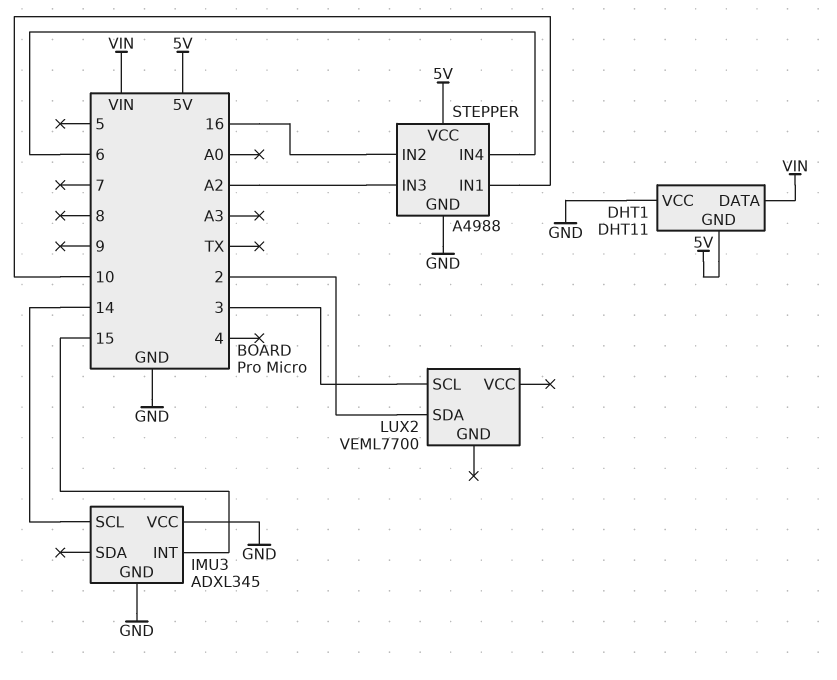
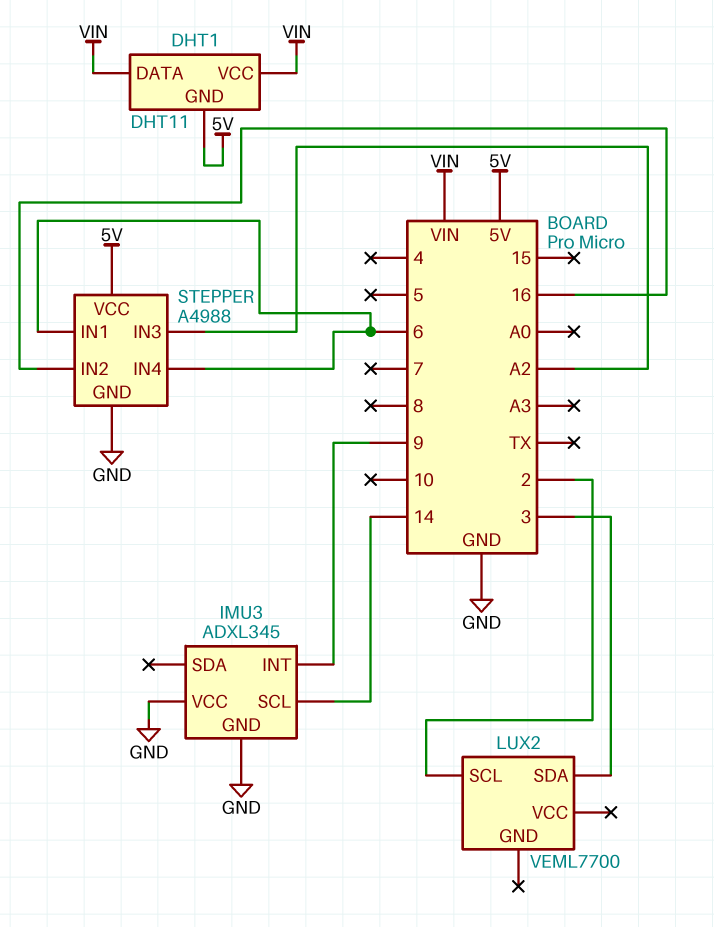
DHT1 pin VCC: GND -> VIN
IMU3 pin INT: 15 -> 9
LUX2 pin SCL: 3 -> 2
LUX2 pin SDA: 2 -> 3
STEPPER pin IN1: 10 -> 6

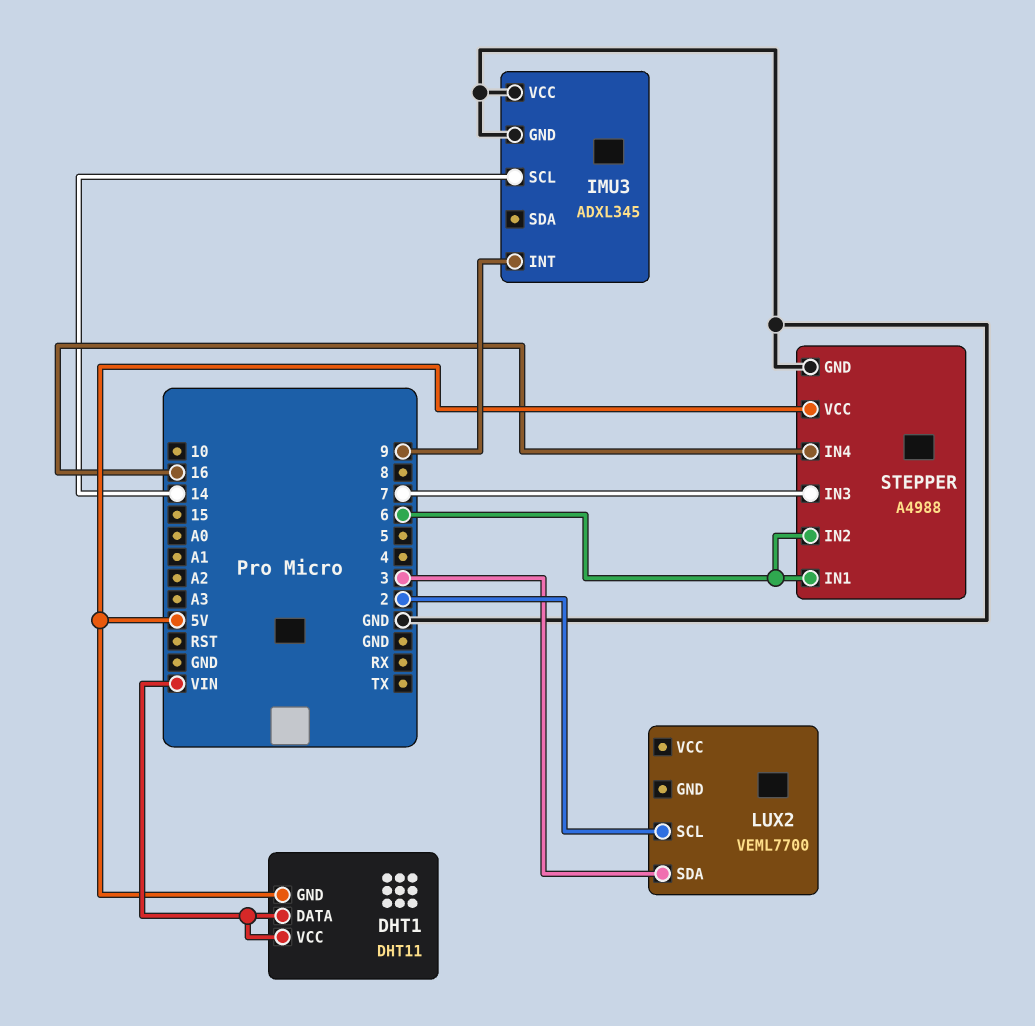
STEPPER pin IN2: 16 -> 6
STEPPER pin IN3: A2 -> 7
STEPPER pin IN4: 6 -> 16

